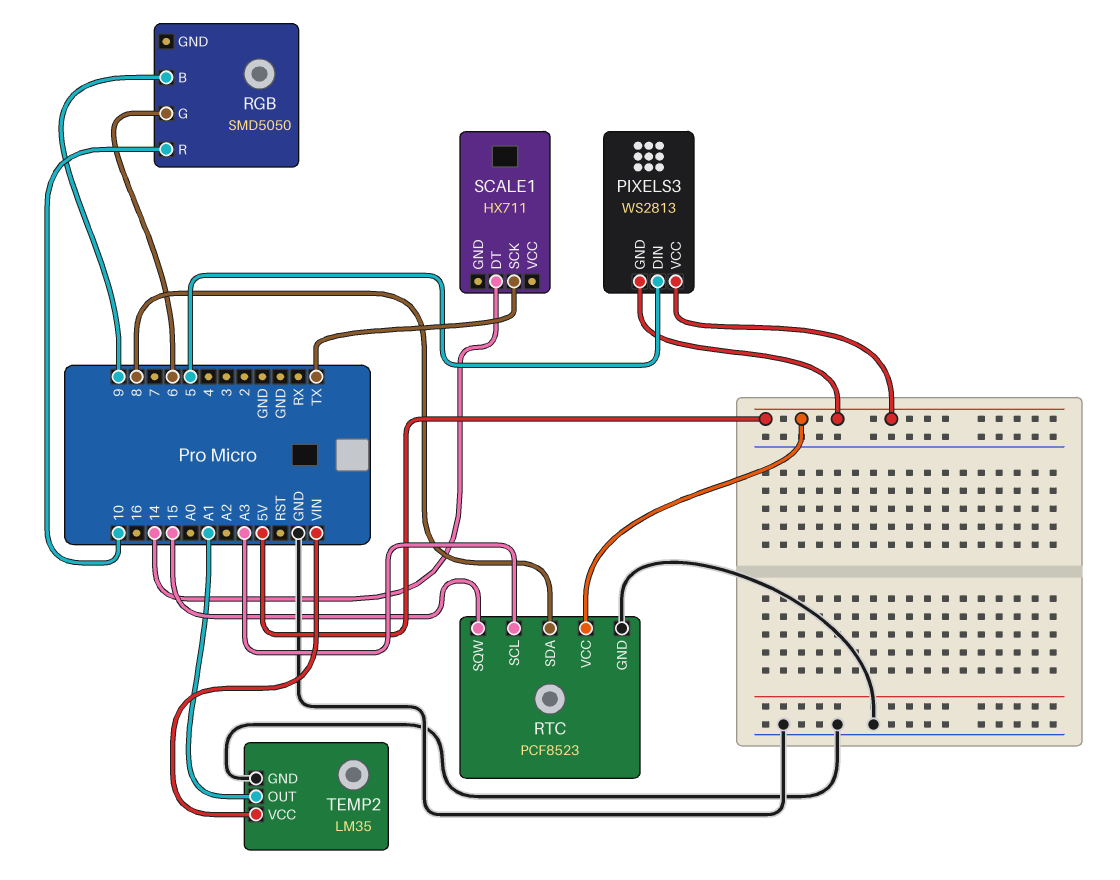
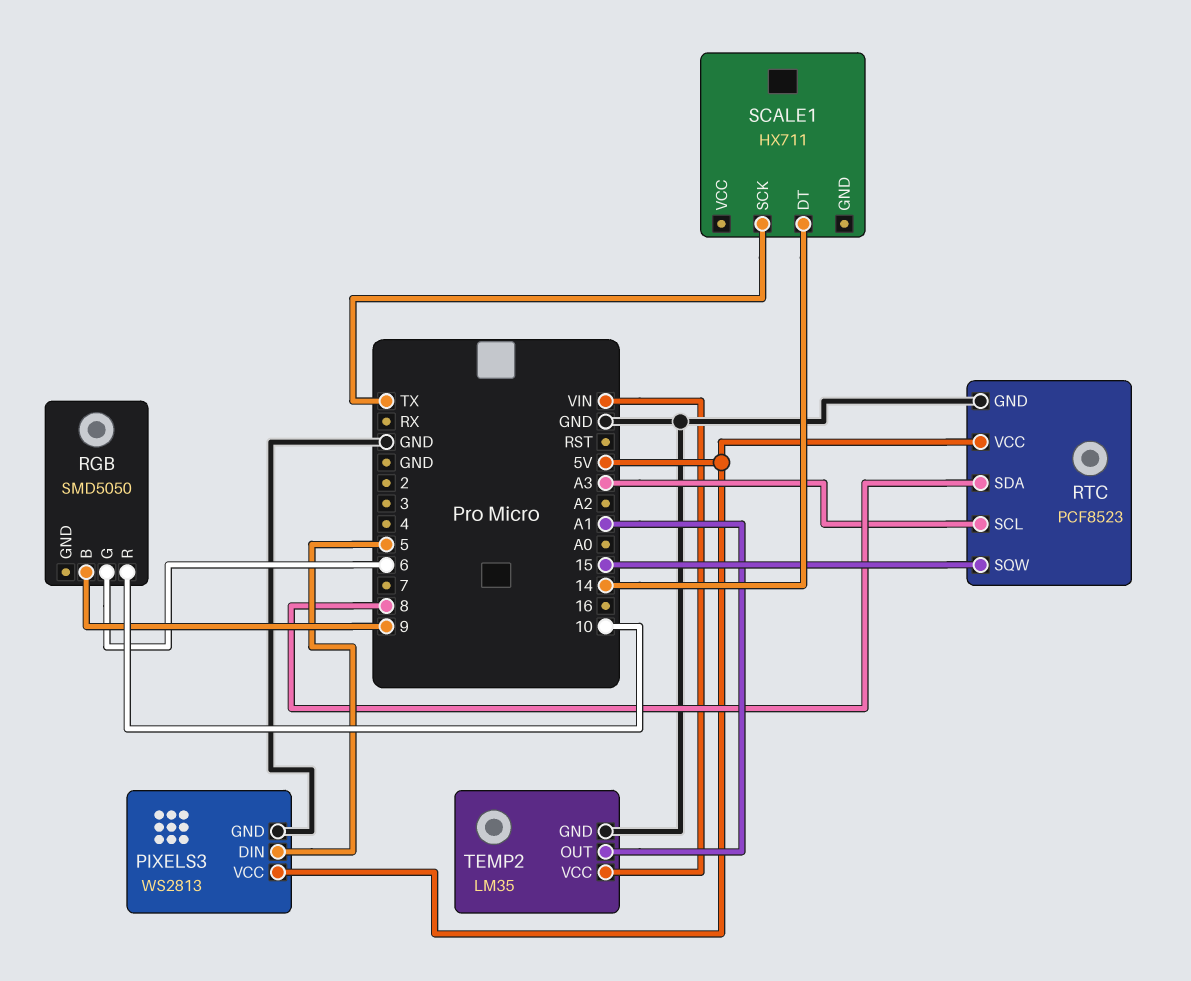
PIXELS3 pin GND: 5V -> GND

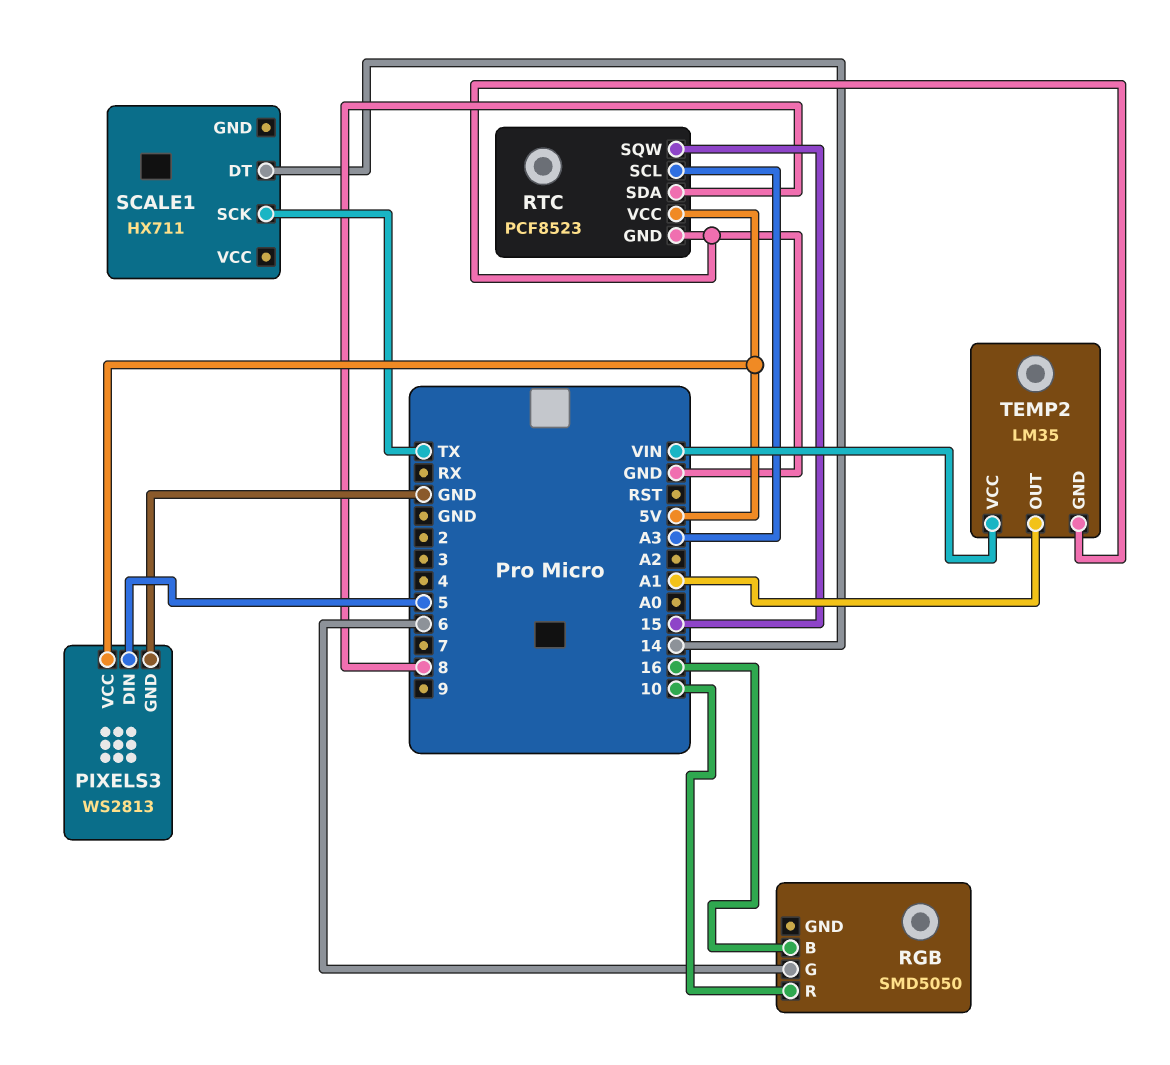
RGB pin B: 9 -> 16

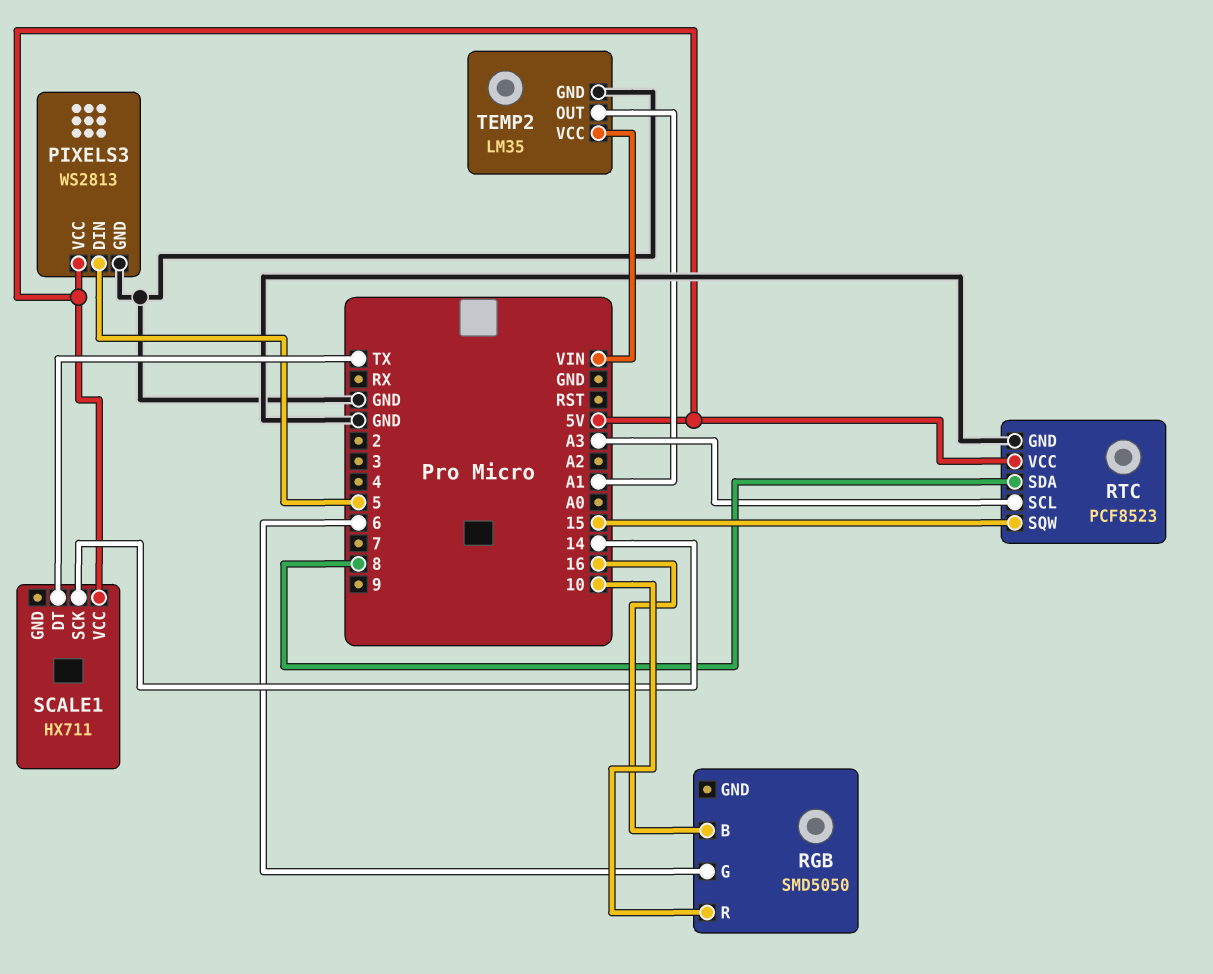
SCALE1 pin DT: 14 -> TX
SCALE1 pin SCK: TX -> 14
SCALE1 pin VCC: none -> 5V

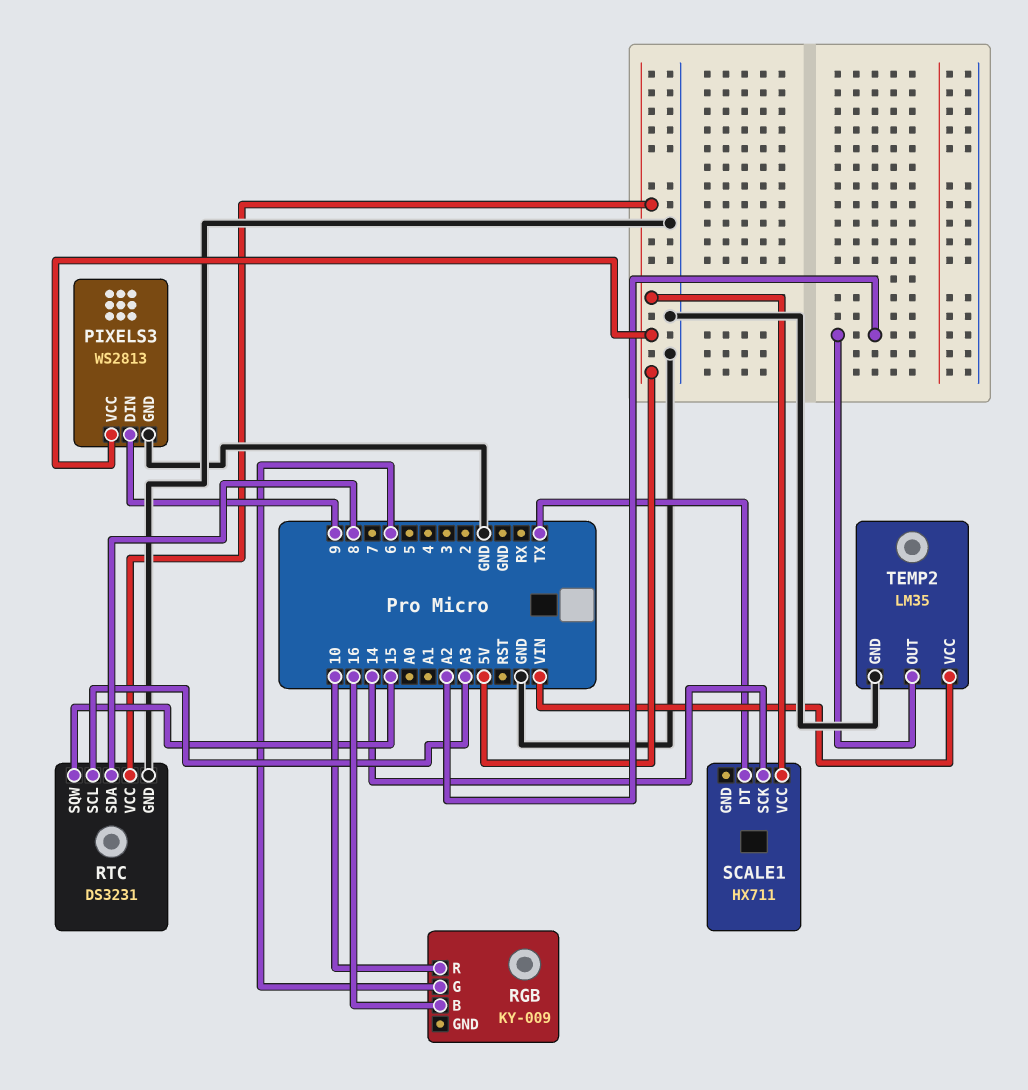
PIXELS3 pin DIN: 5 -> 9
RGB: SMD5050 -> KY-009
RTC: PCF8523 -> DS3231
TEMP2 pin OUT: A1 -> A2

